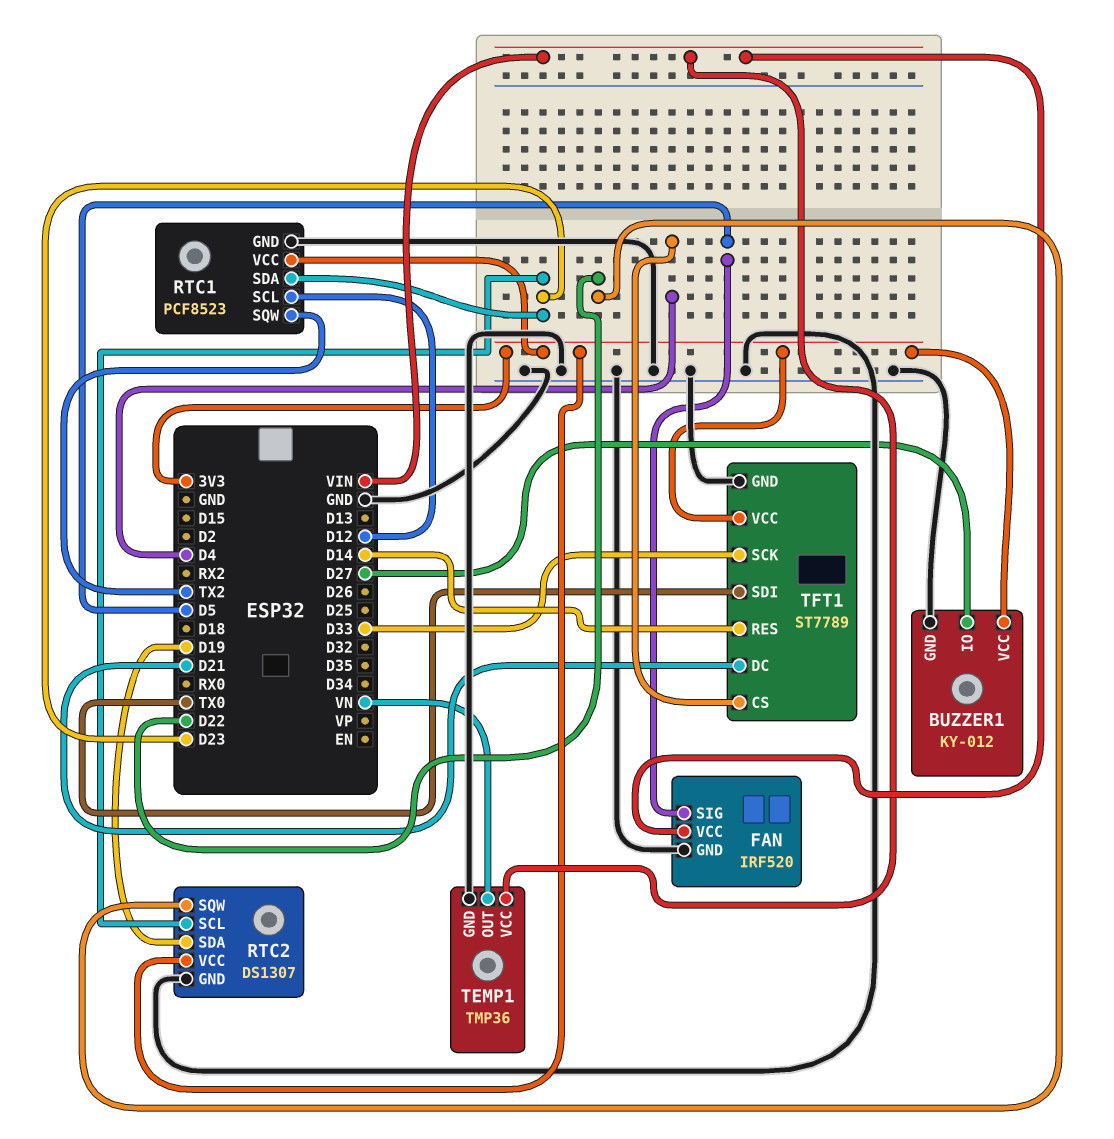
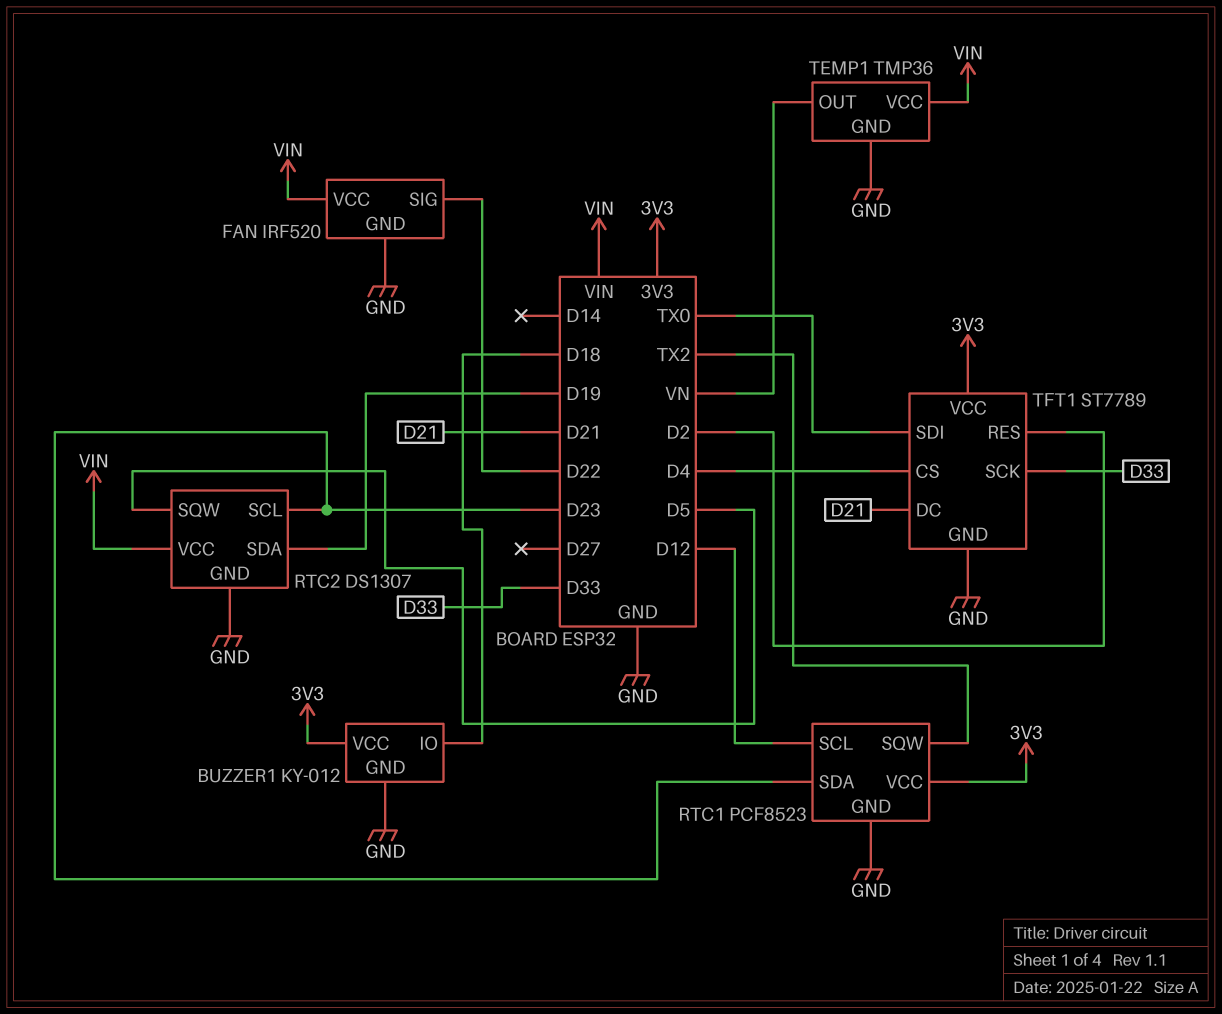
BUZZER1 pin IO: D27 -> D18
FAN pin SIG: D5 -> D22
RTC2 pin SQW: D22 -> D5
RTC2 pin VCC: 3V3 -> VIN
TFT1 pin RES: D14 -> D2

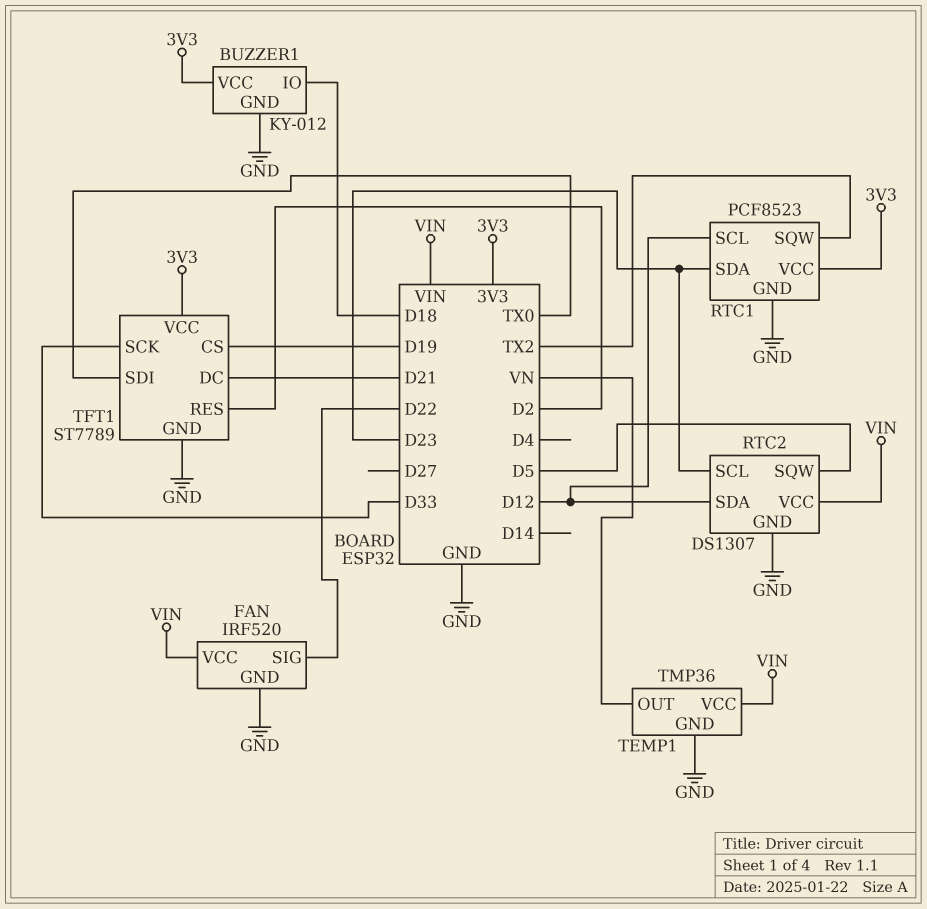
RTC2 pin SDA: D19 -> D12
TFT1 pin CS: D4 -> D19

